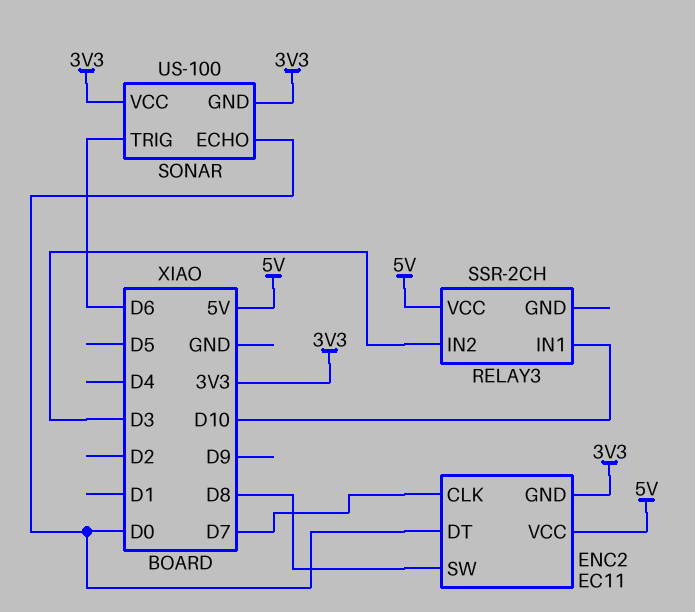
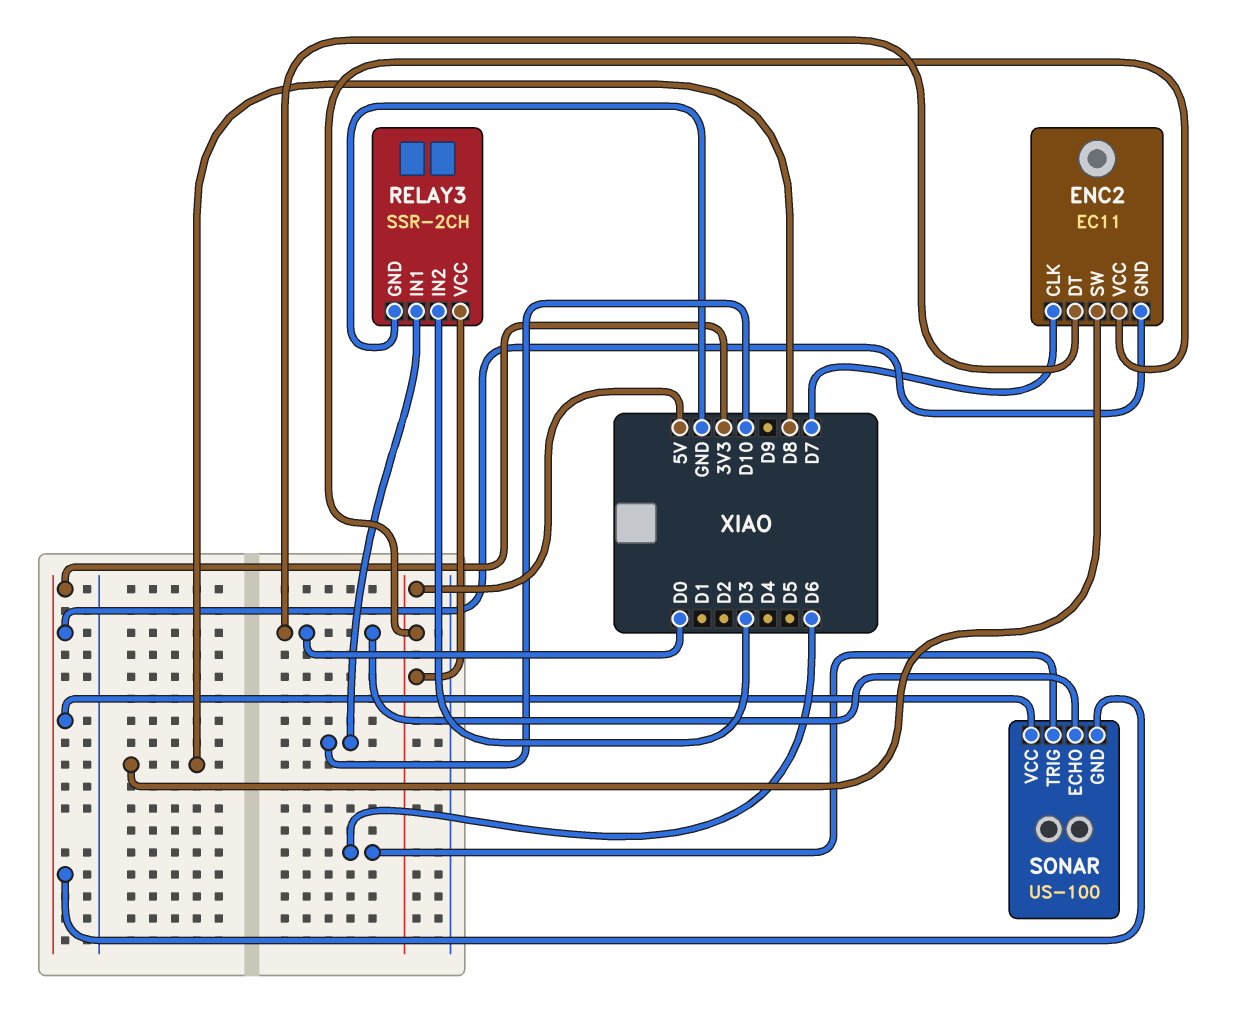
RELAY3 pin GND: none -> GND

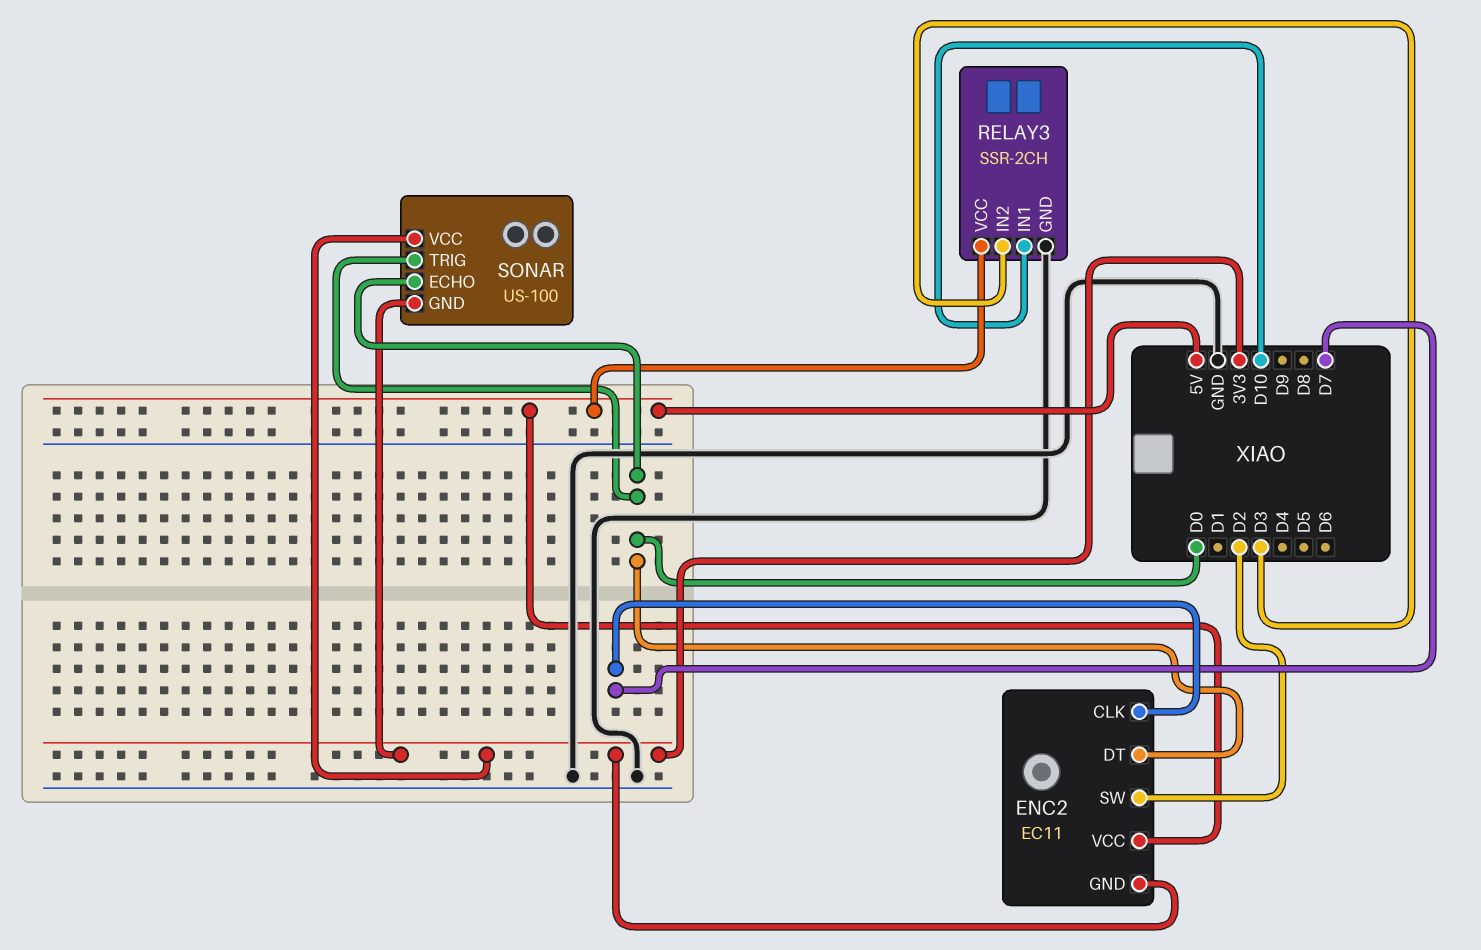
ENC2 pin SW: D8 -> D2
SONAR pin TRIG: D6 -> D0

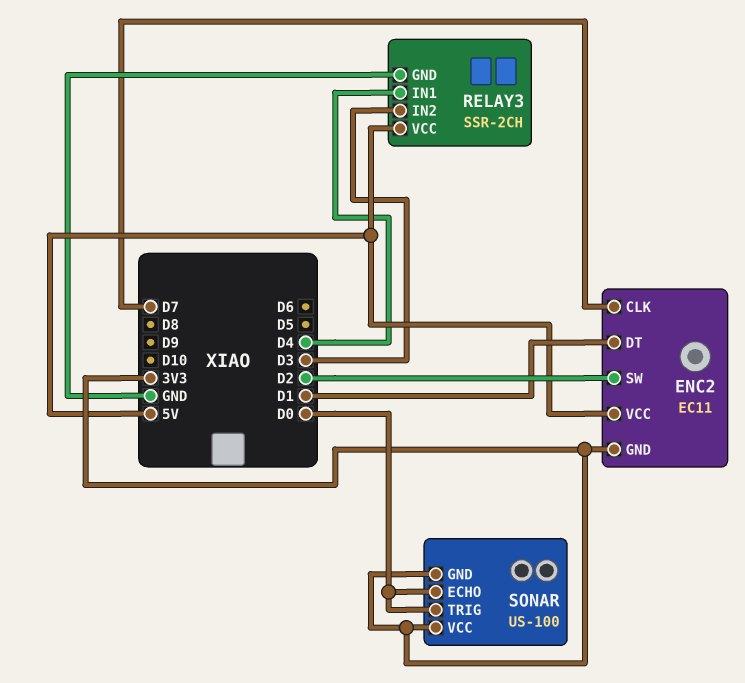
ENC2 pin DT: D0 -> D1
RELAY3 pin IN1: D10 -> D4

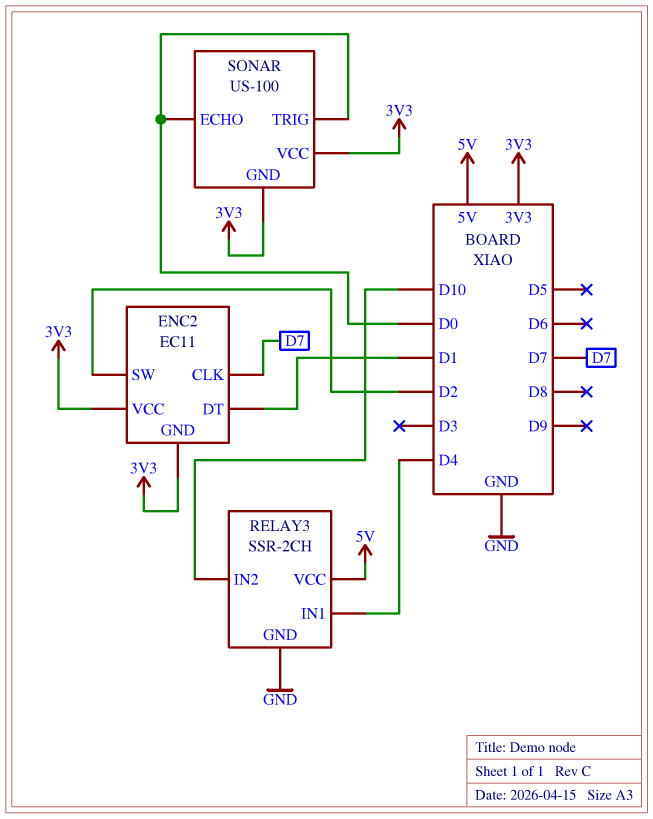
ENC2 pin VCC: 5V -> 3V3
RELAY3 pin IN2: D3 -> D10

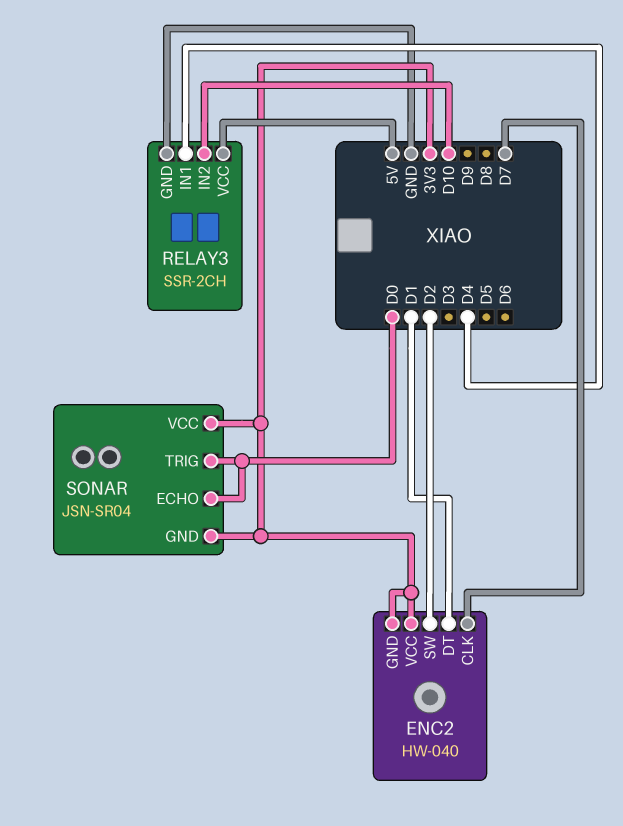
ENC2: EC11 -> HW-040
SONAR: US-100 -> JSN-SR04

